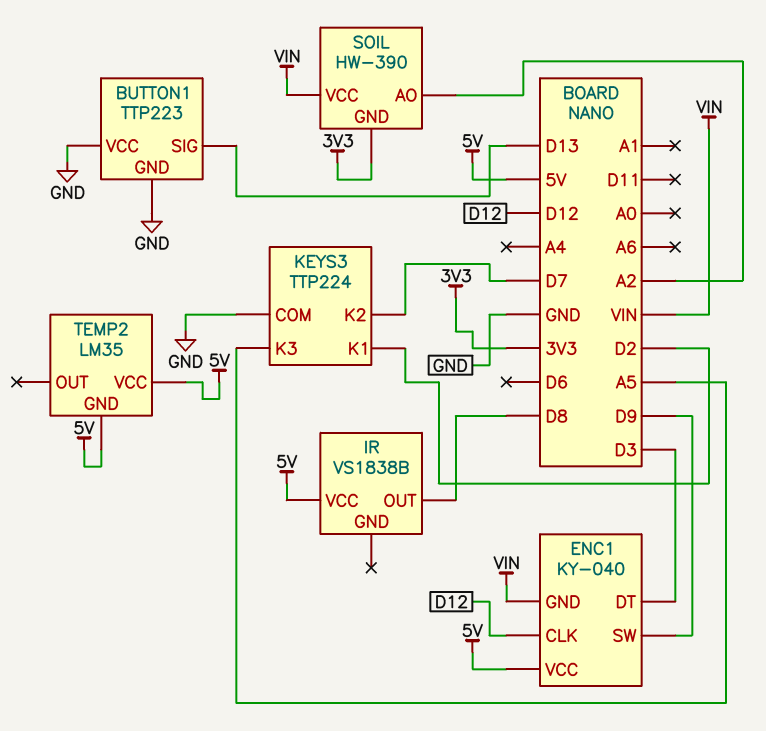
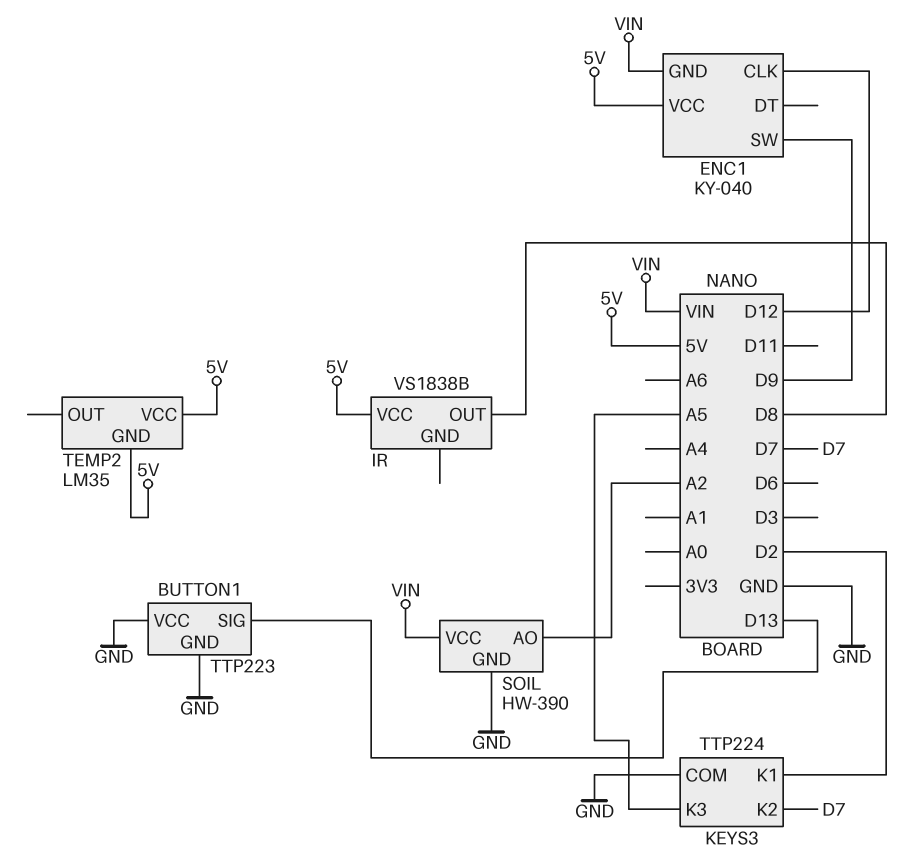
ENC1 pin DT: D3 -> none
SOIL pin GND: 3V3 -> GND

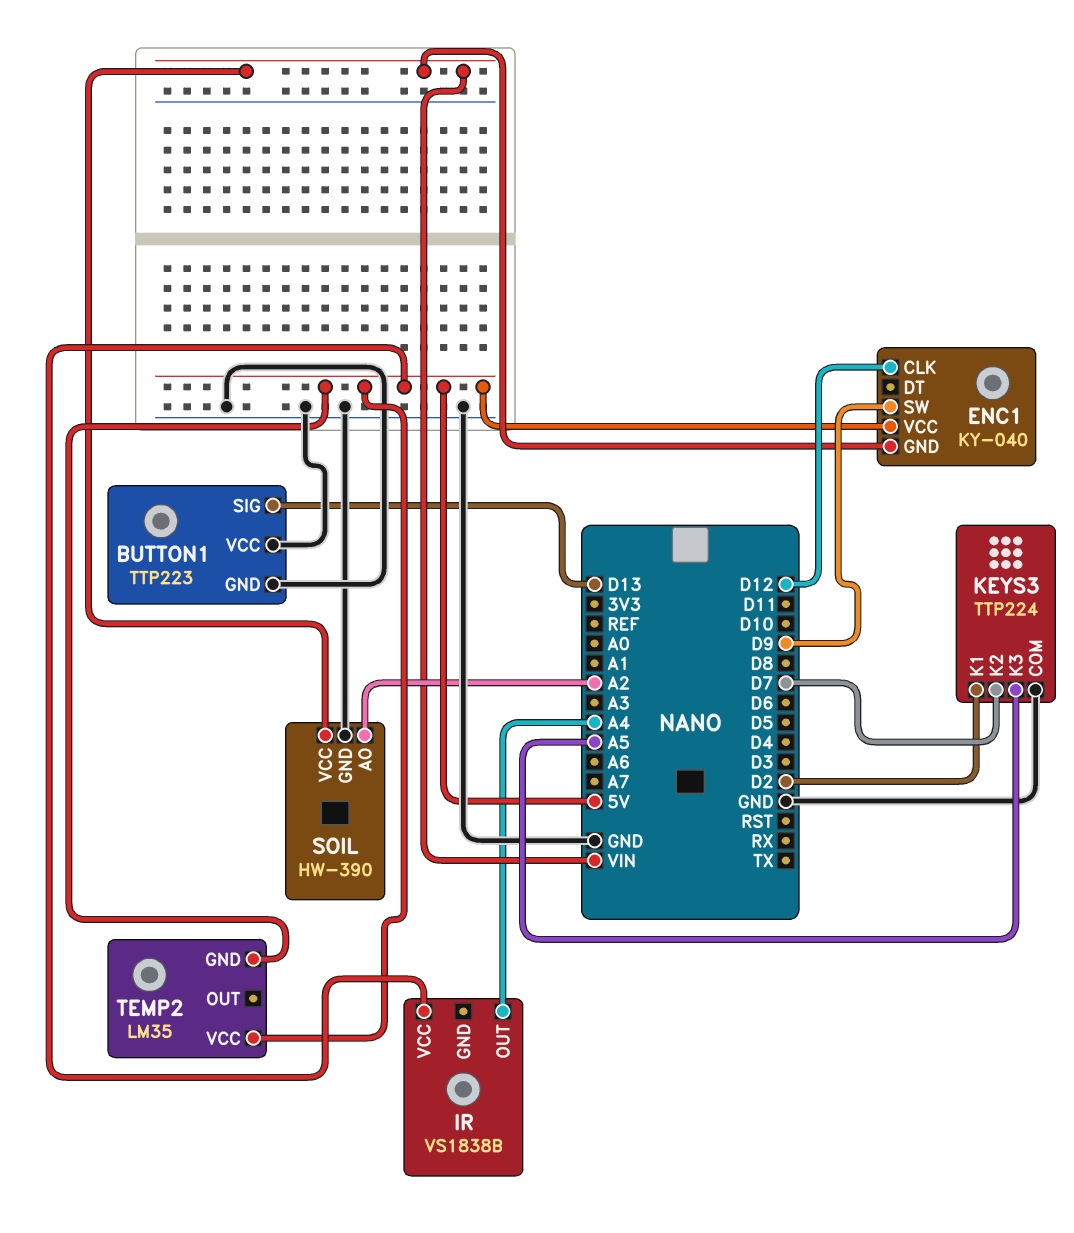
IR pin OUT: D8 -> A4

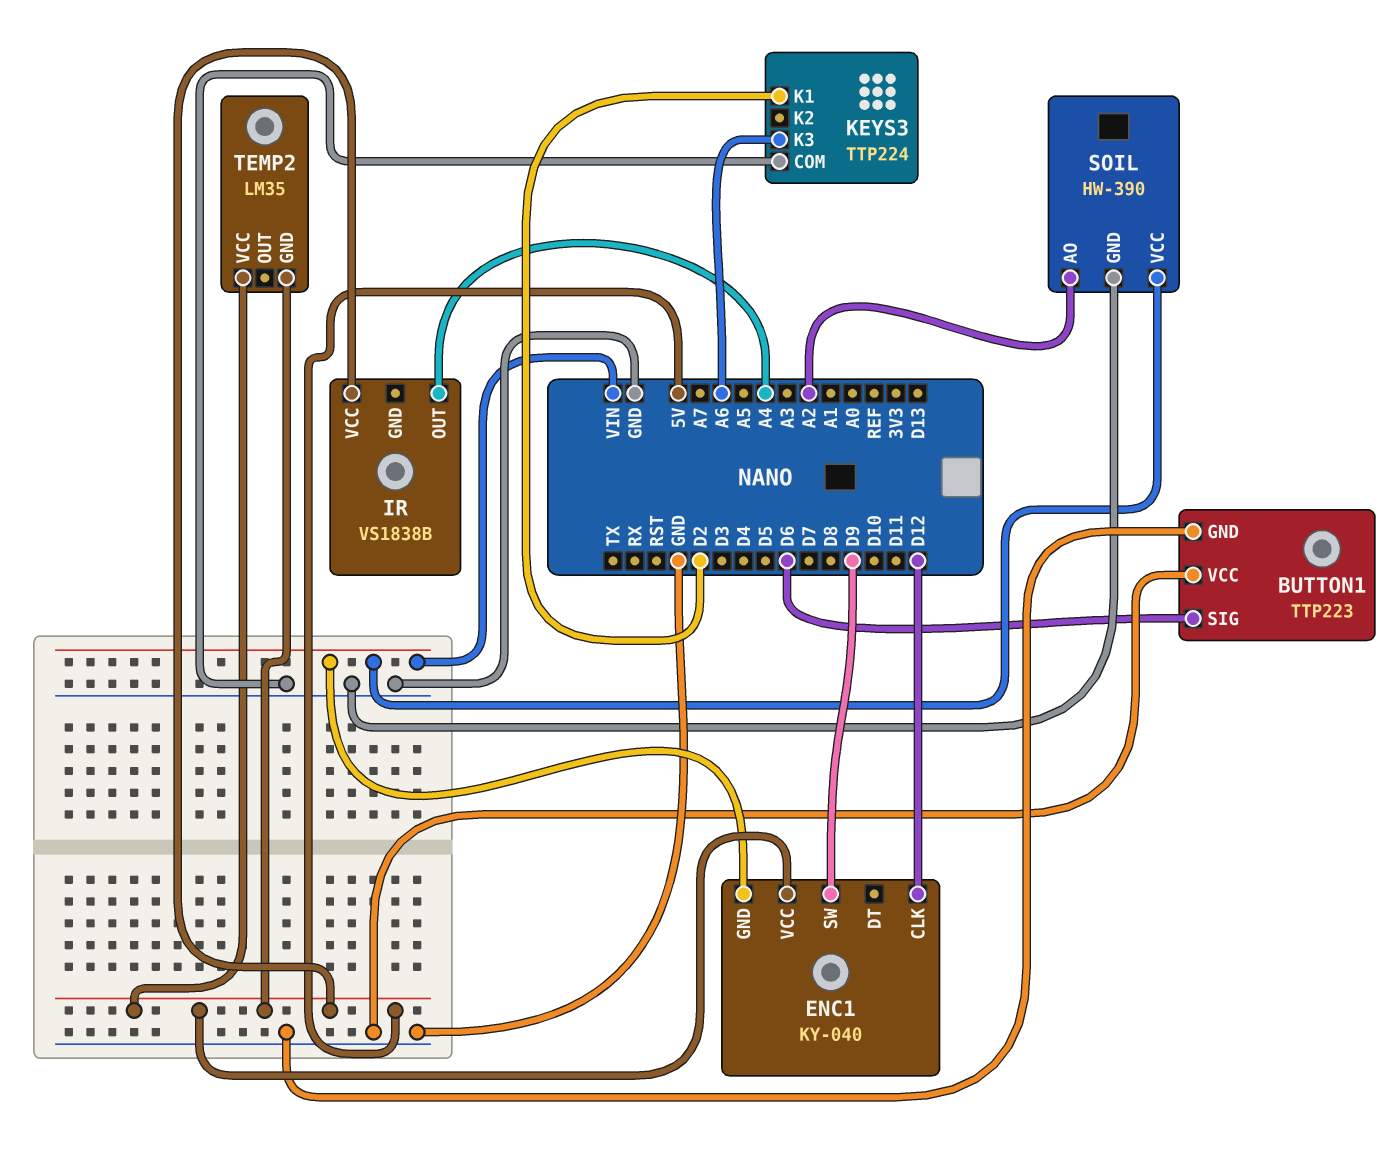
BUTTON1 pin SIG: D13 -> D6
KEYS3 pin K2: D7 -> none
KEYS3 pin K3: A5 -> A6

